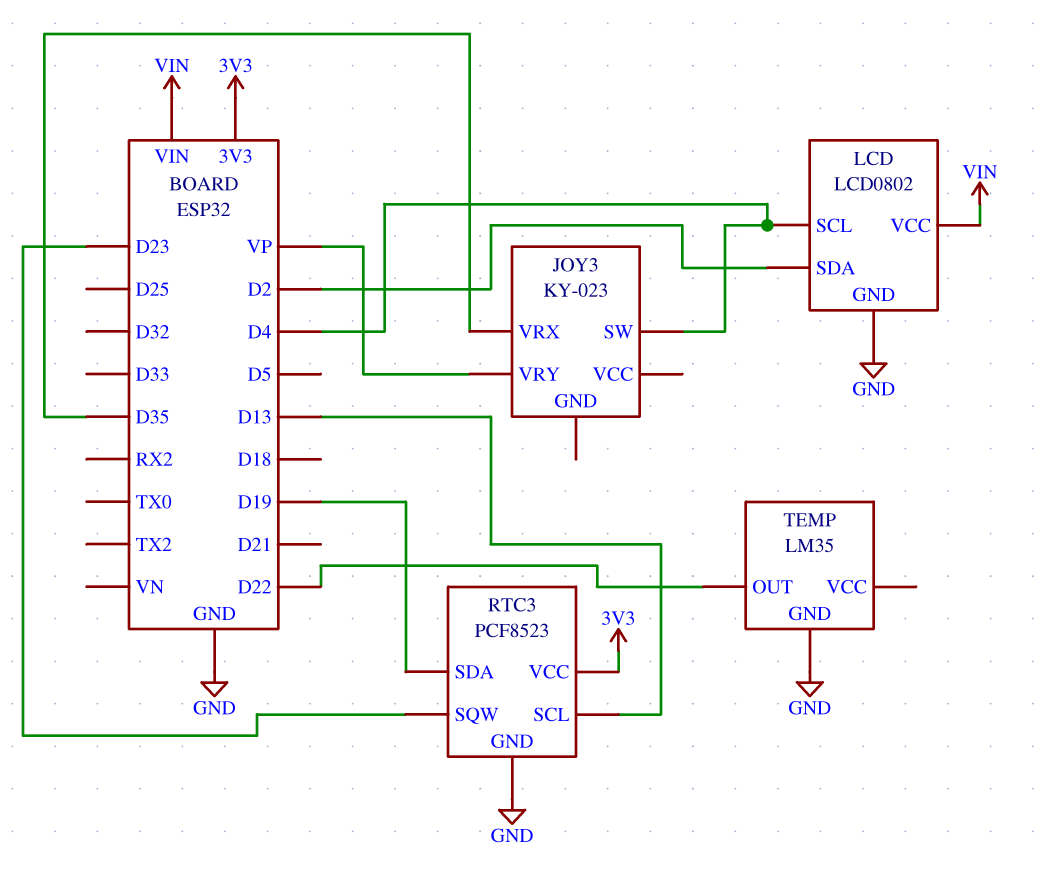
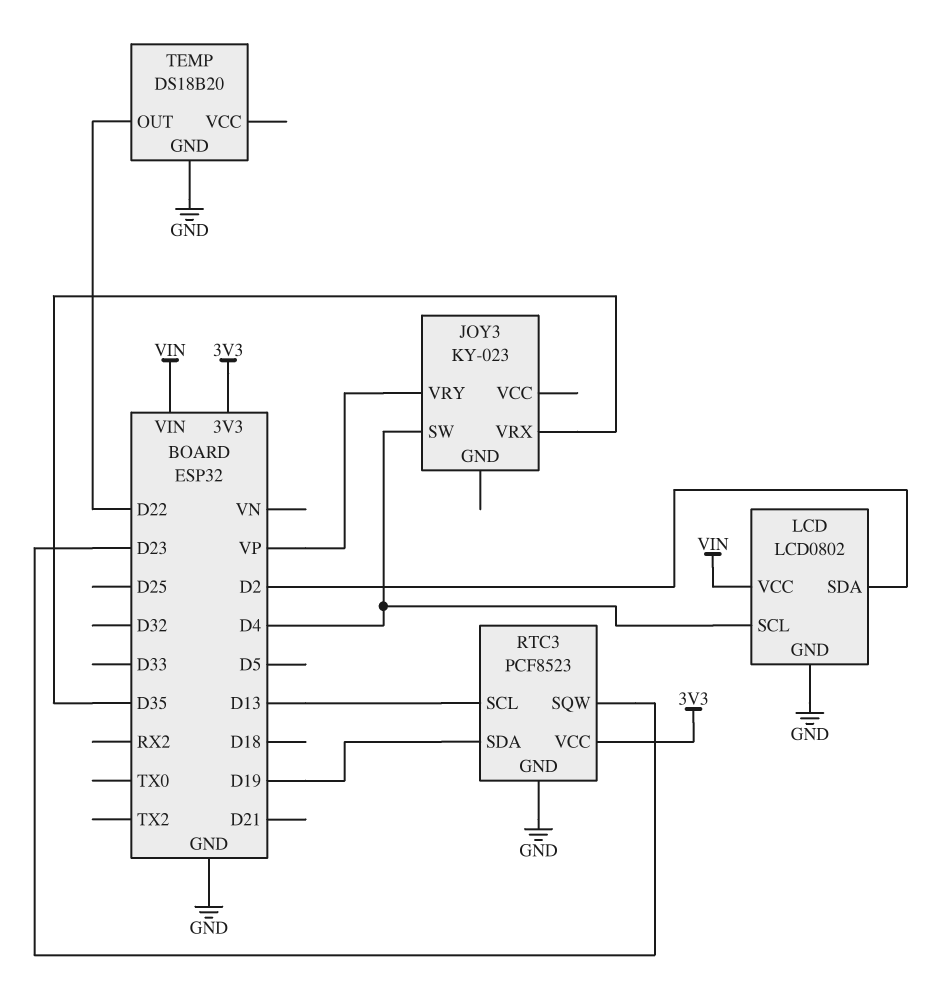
TEMP: LM35 -> DS18B20

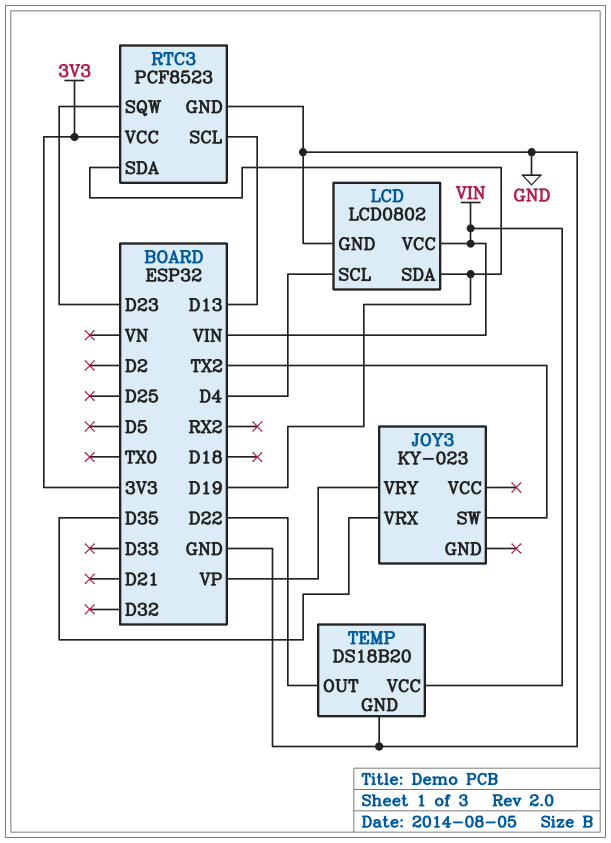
JOY3 pin SW: D4 -> TX2
LCD pin SDA: D2 -> D19
TEMP pin VCC: none -> VIN

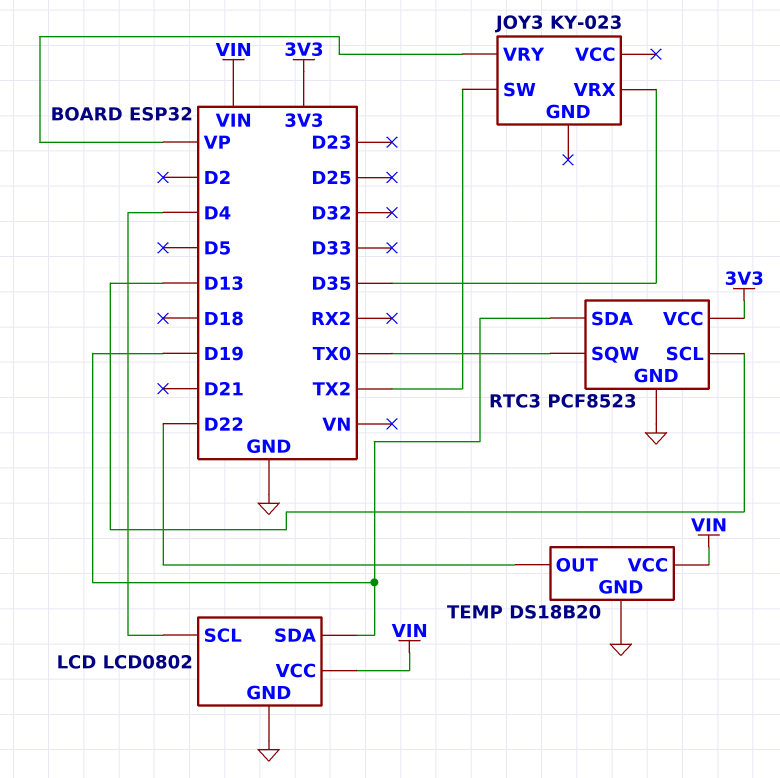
RTC3 pin SQW: D23 -> TX0

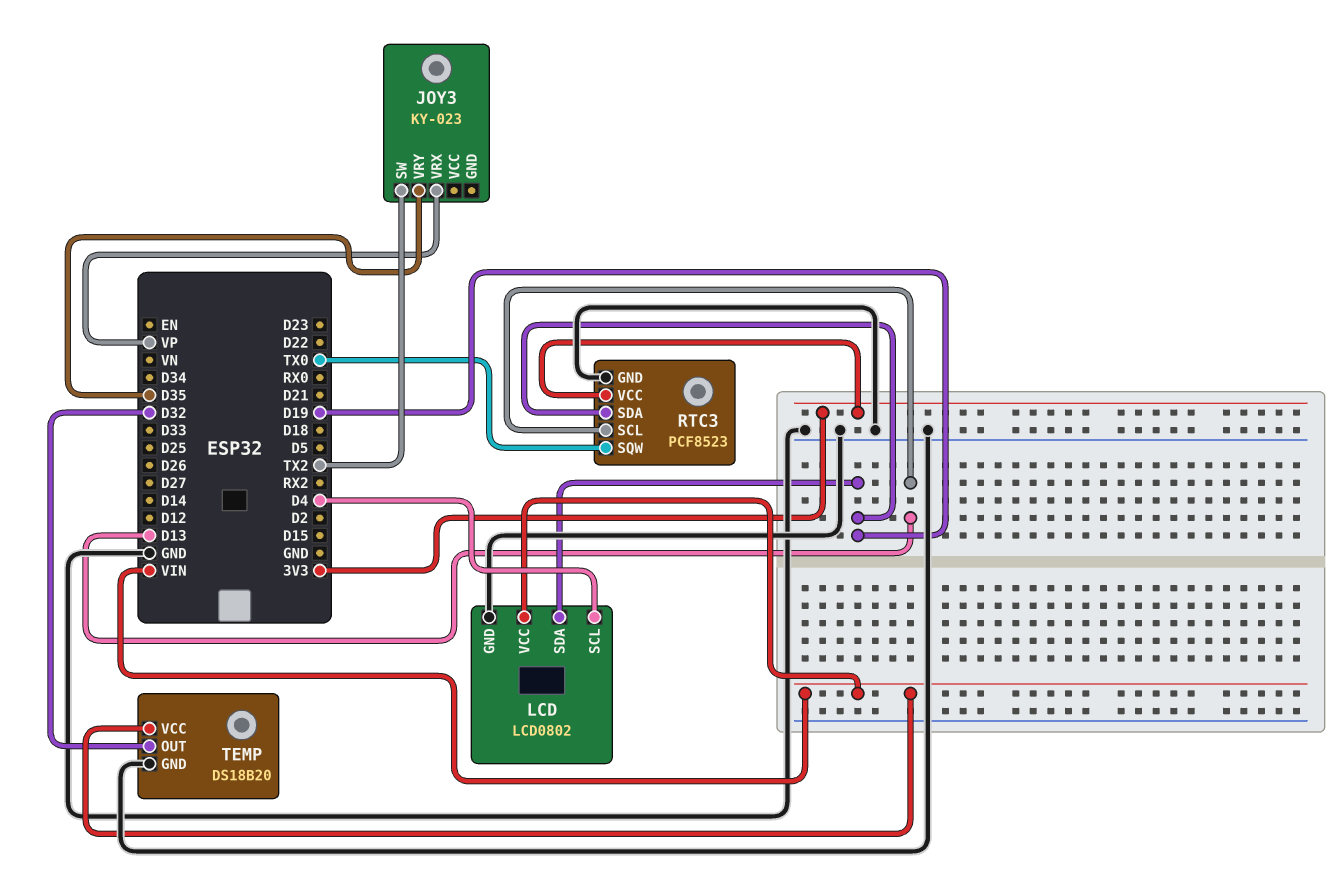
JOY3 pin VRX: D35 -> VP
JOY3 pin VRY: VP -> D35
TEMP pin OUT: D22 -> D32

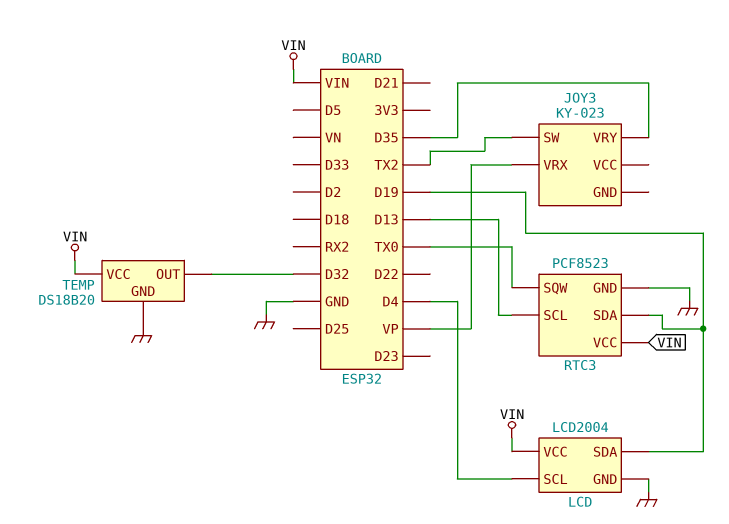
LCD: LCD0802 -> LCD2004
RTC3 pin VCC: 3V3 -> VIN

